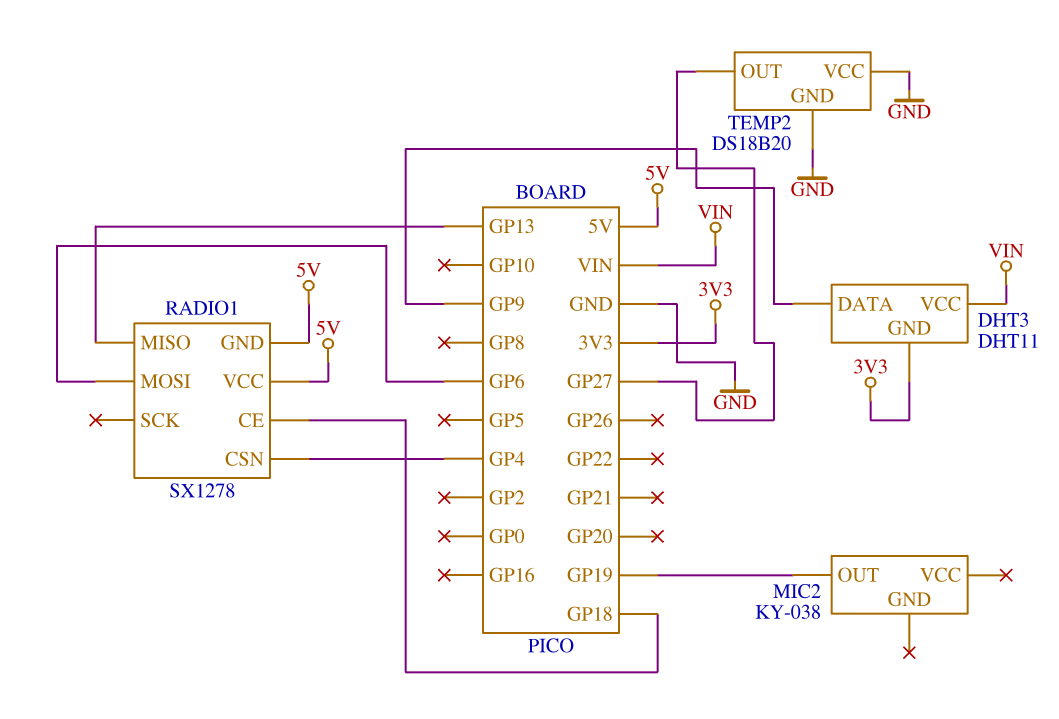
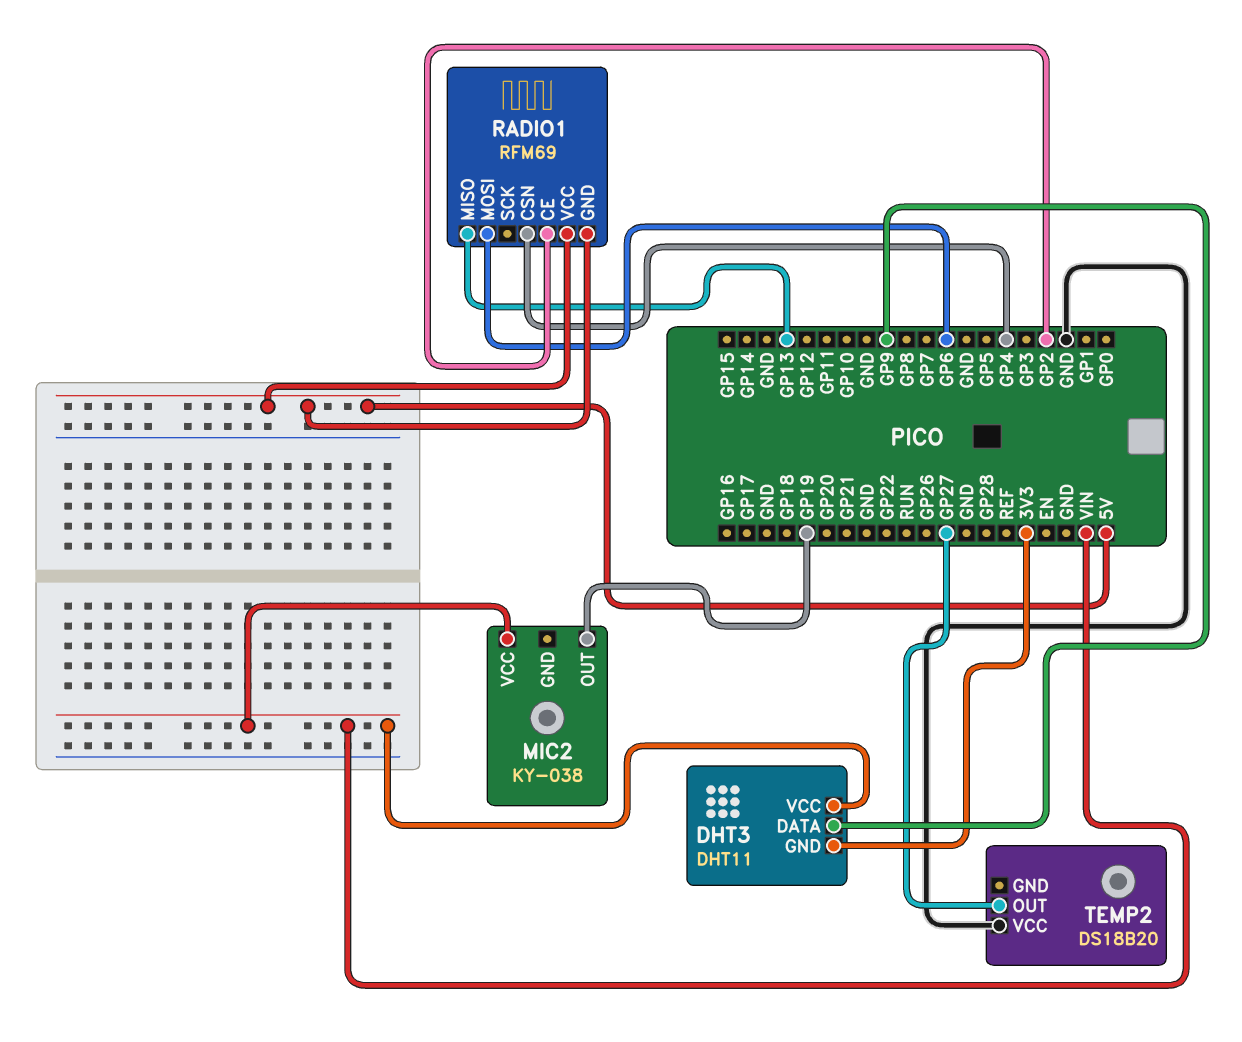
MIC2 pin VCC: none -> VIN
RADIO1: SX1278 -> RFM69
RADIO1 pin CE: GP18 -> GP2
TEMP2 pin GND: GND -> none

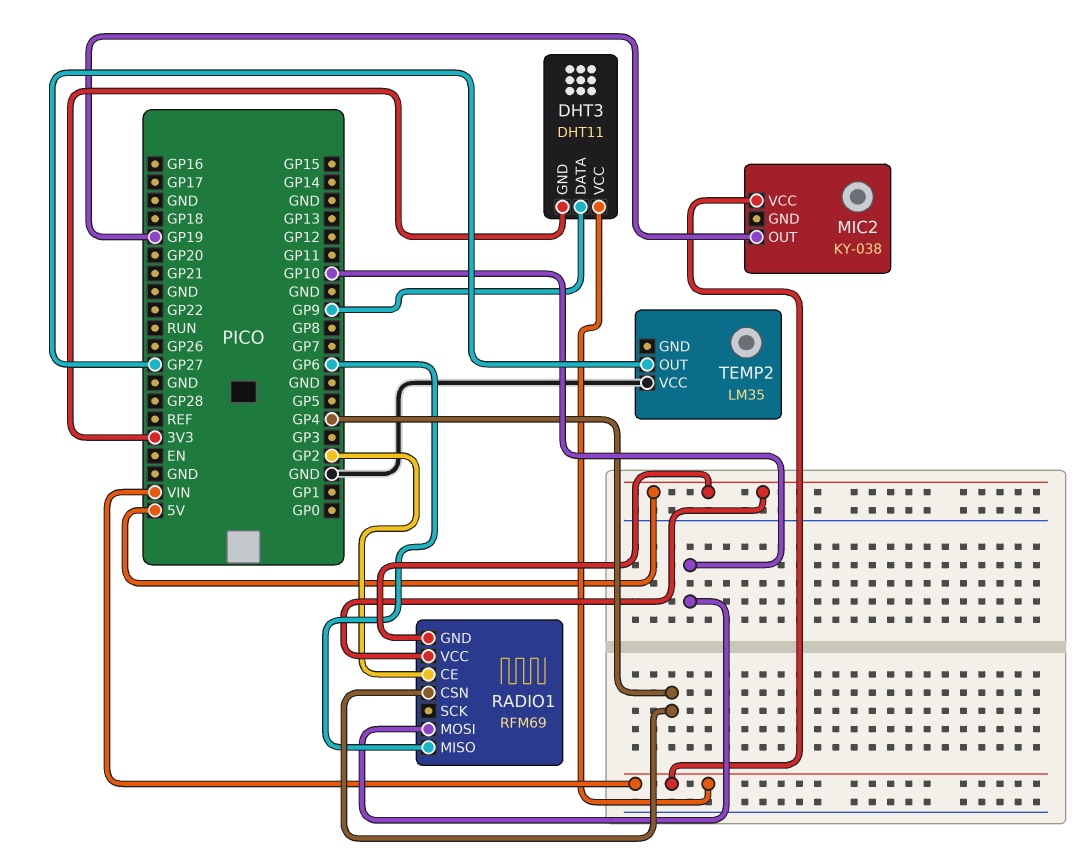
RADIO1 pin MISO: GP13 -> GP6
RADIO1 pin MOSI: GP6 -> GP10
TEMP2: DS18B20 -> LM35

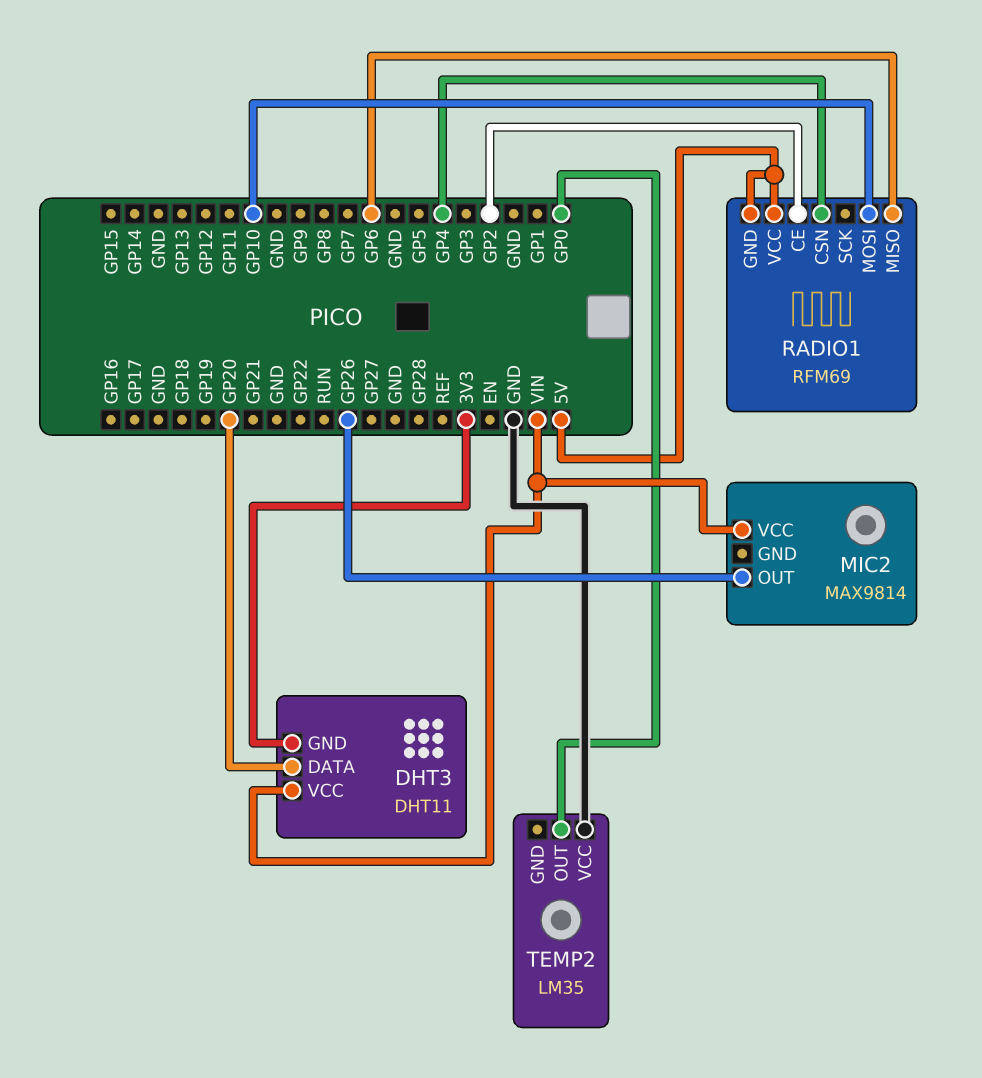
DHT3 pin DATA: GP9 -> GP20
MIC2: KY-038 -> MAX9814
MIC2 pin OUT: GP19 -> GP26
TEMP2 pin OUT: GP27 -> GP0

